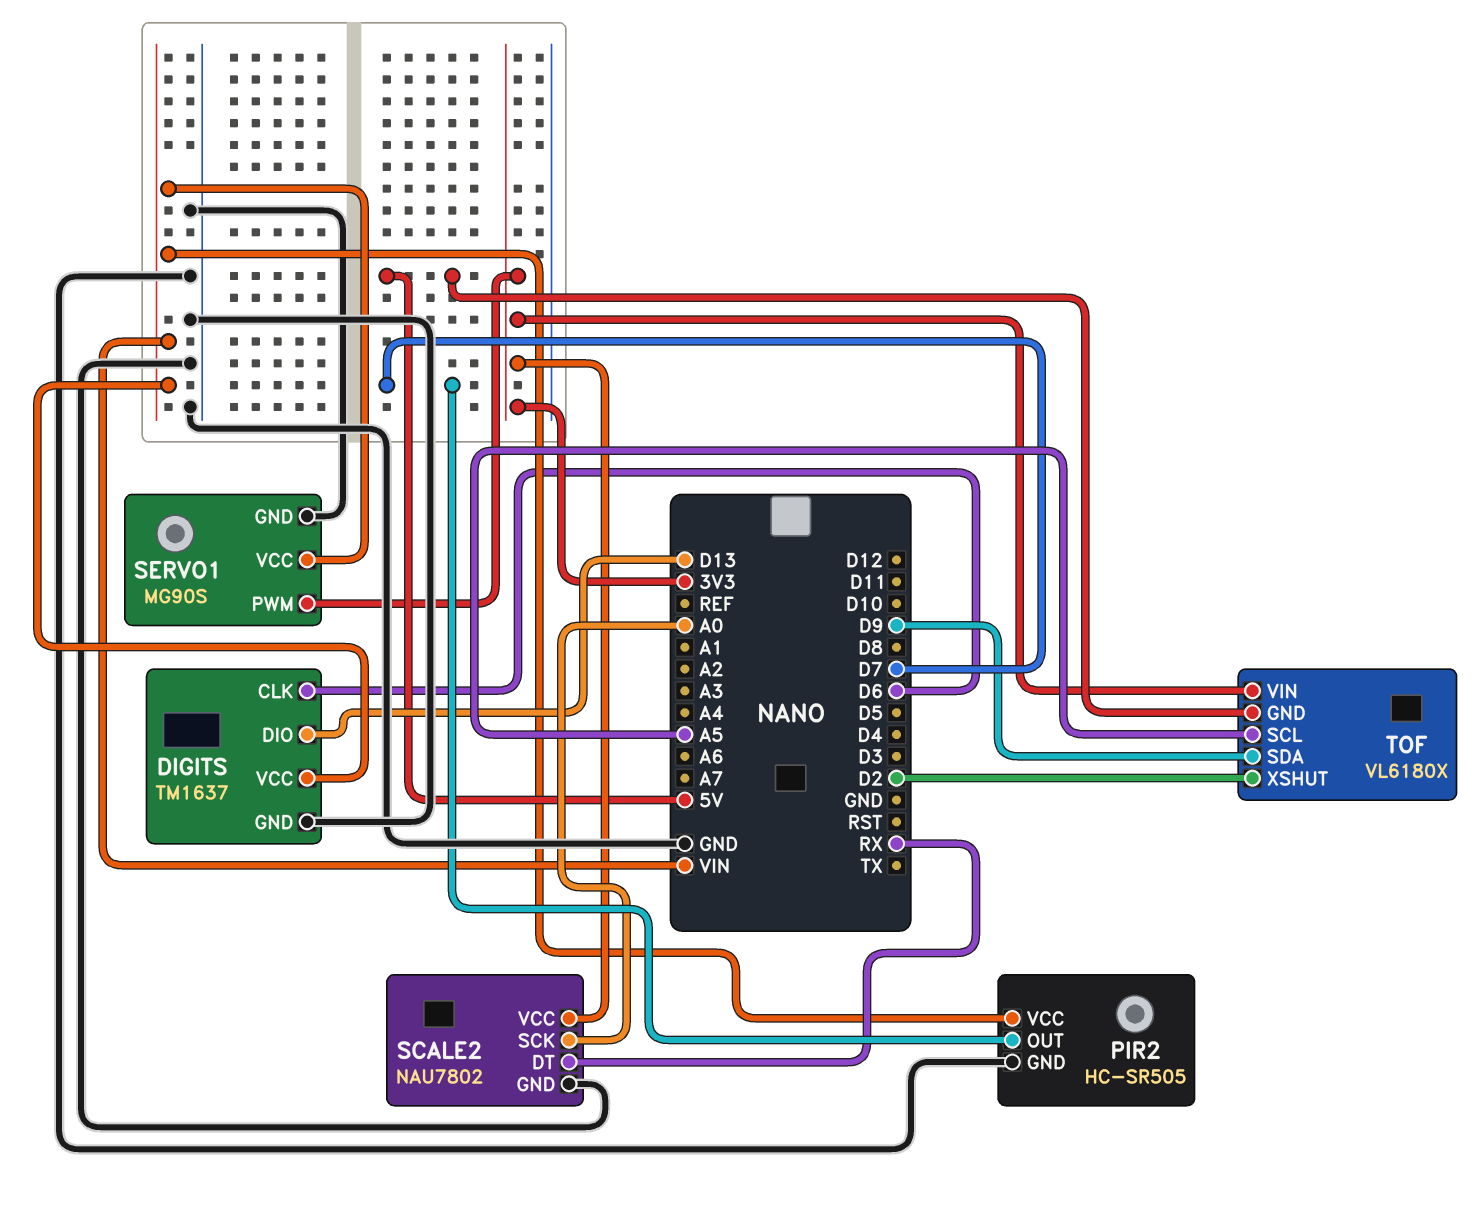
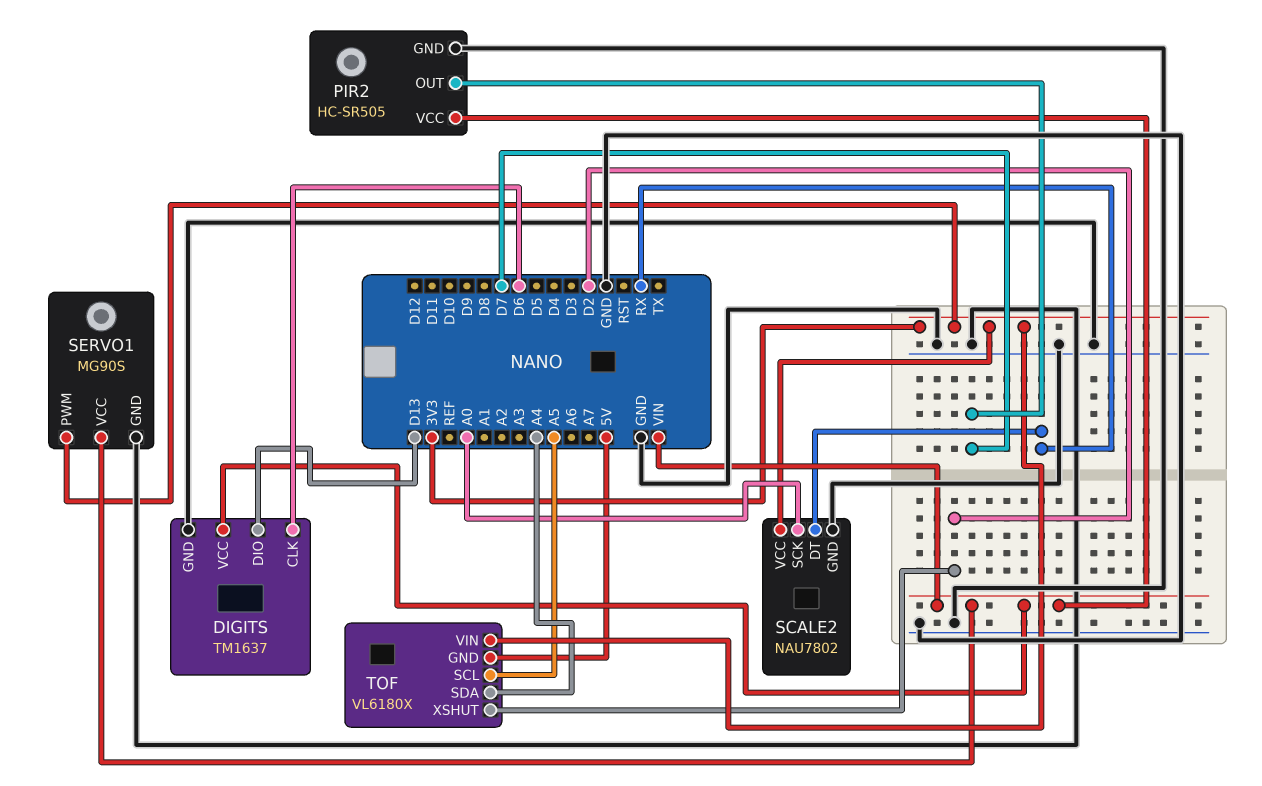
TOF pin SDA: D9 -> A4

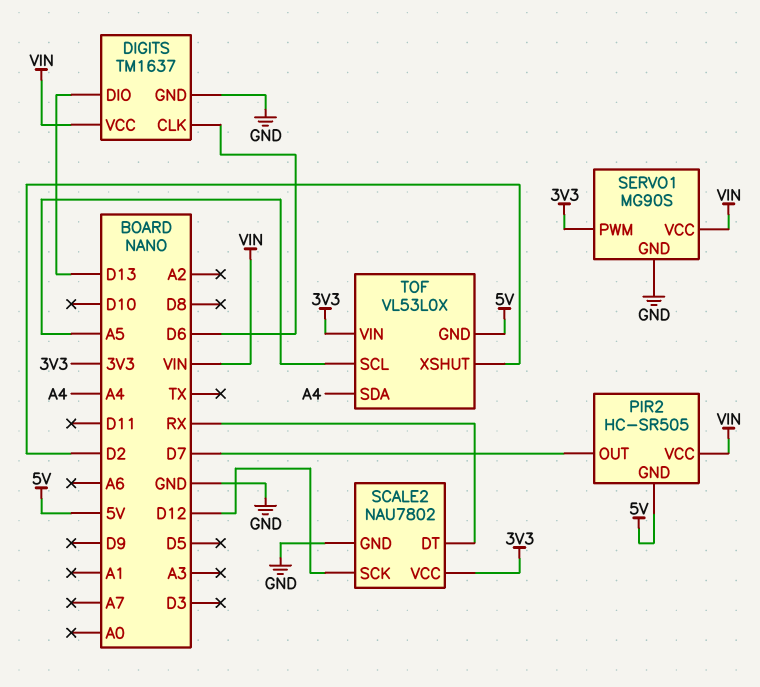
PIR2 pin GND: GND -> 5V
SCALE2 pin SCK: A0 -> D12
TOF: VL6180X -> VL53L0X

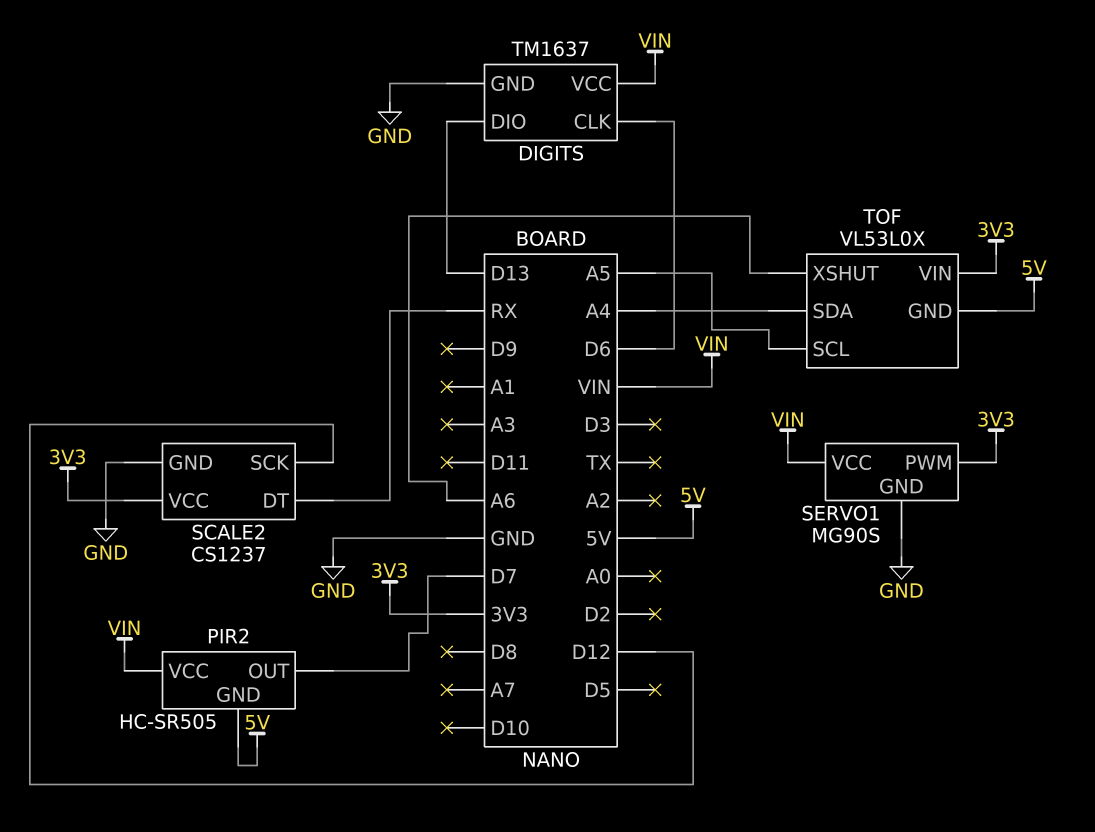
SCALE2: NAU7802 -> CS1237
TOF pin XSHUT: D2 -> A6

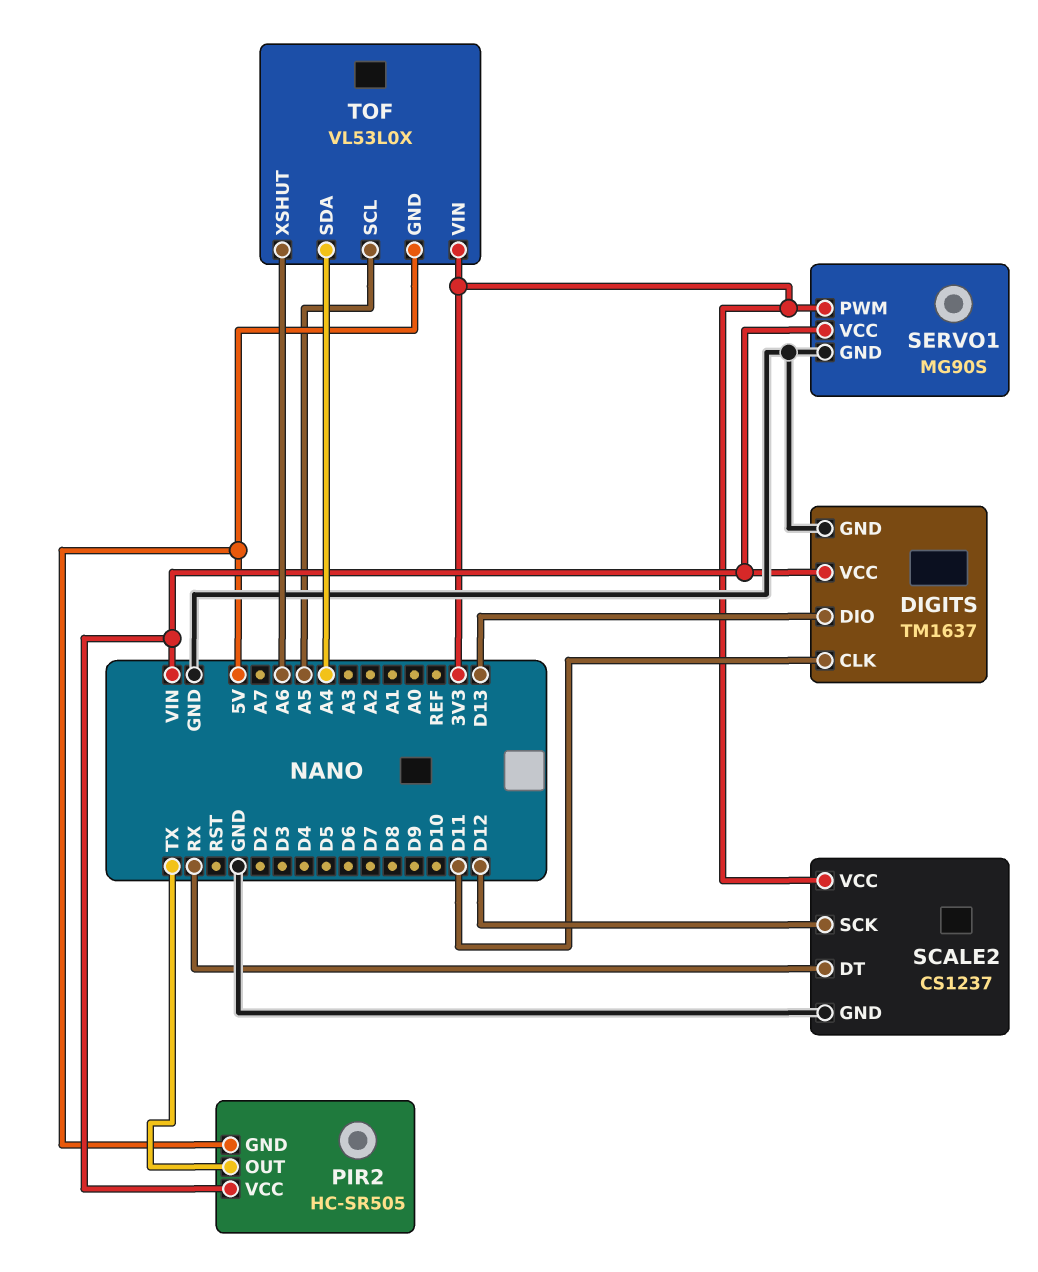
DIGITS pin CLK: D6 -> D11
PIR2 pin OUT: D7 -> TX

